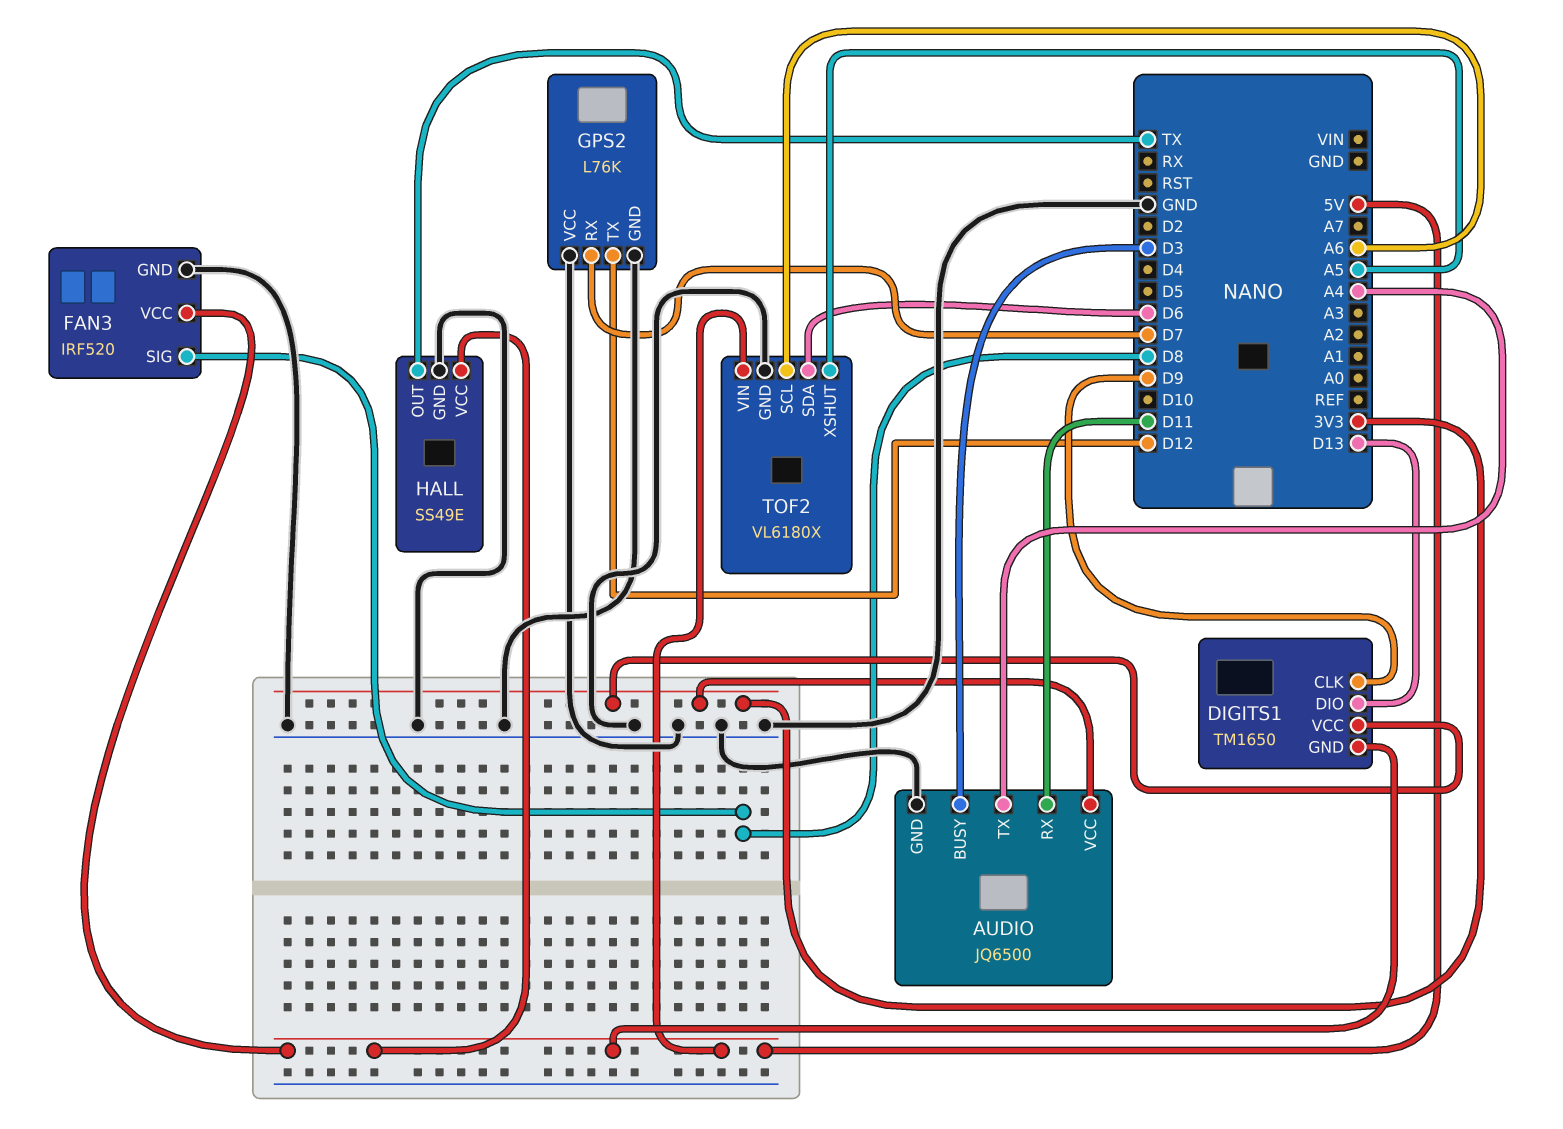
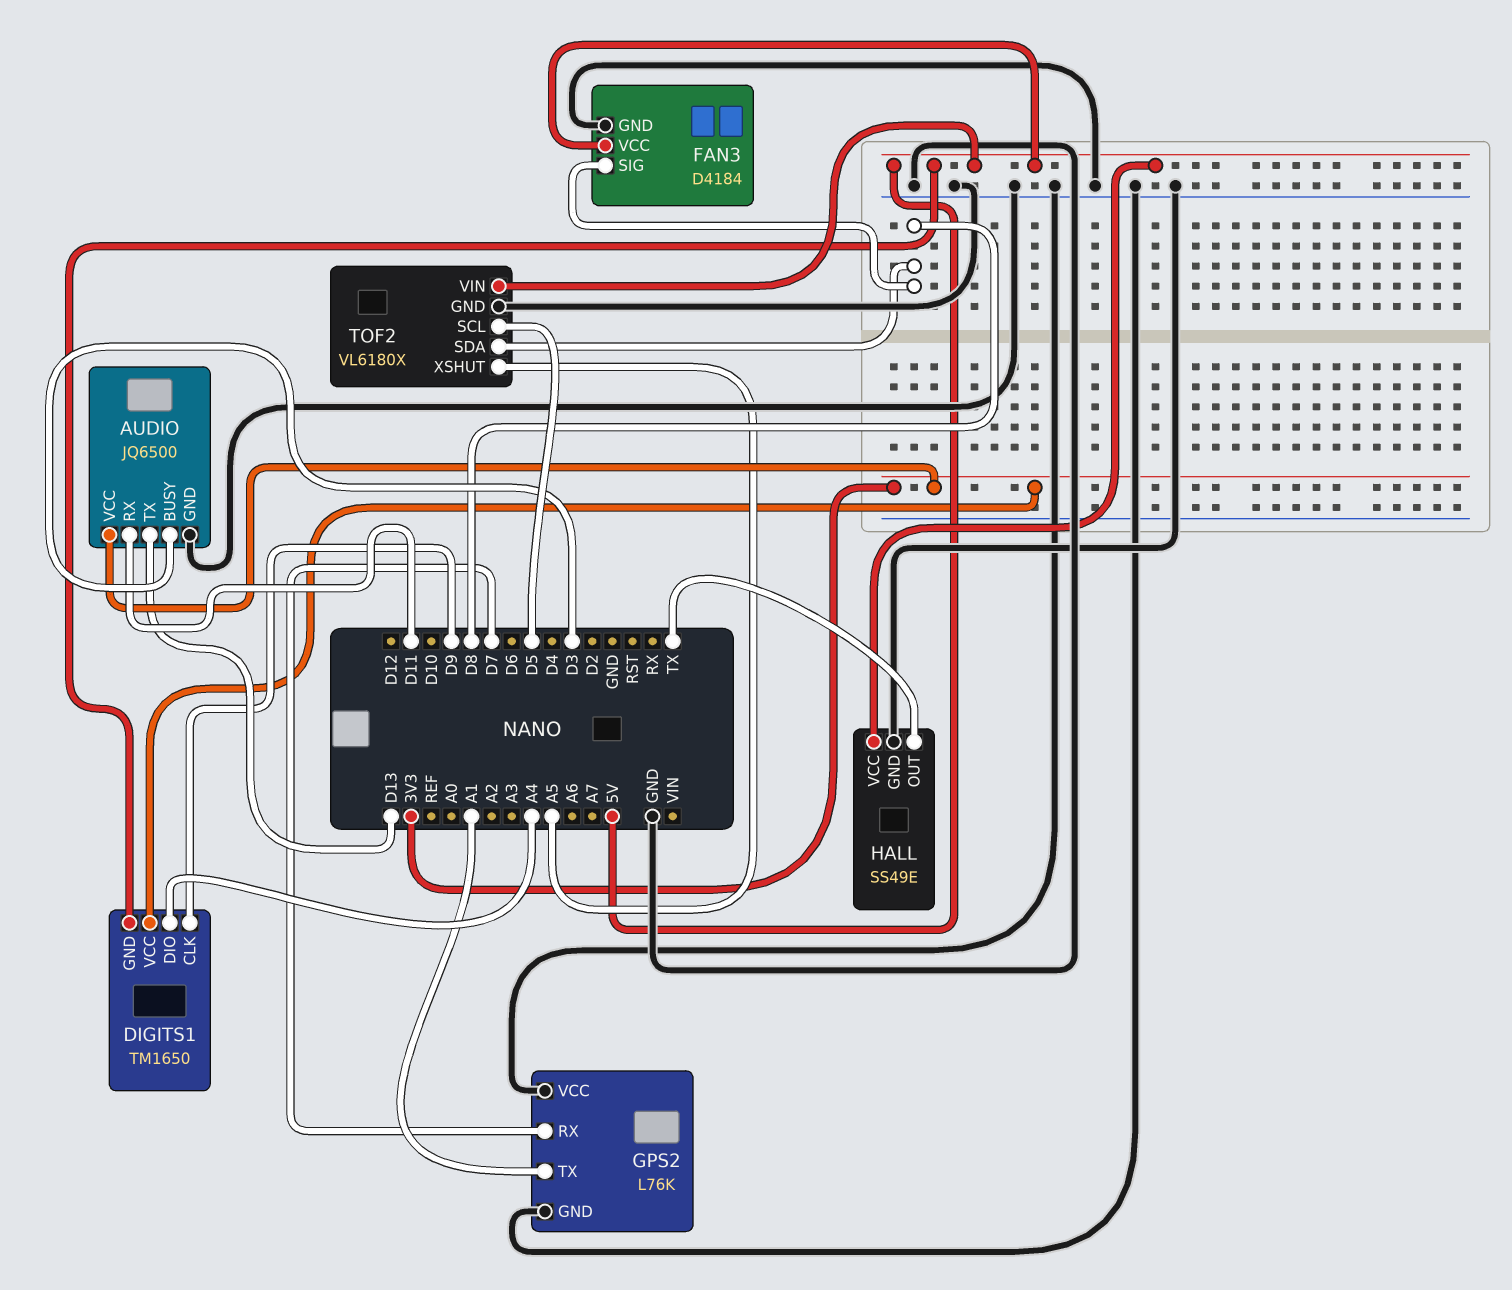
AUDIO pin TX: A4 -> D13
DIGITS1 pin DIO: D13 -> A4
FAN3: IRF520 -> D4184
GPS2 pin TX: D12 -> A1
TOF2 pin SCL: A6 -> D5
TOF2 pin SDA: D6 -> D8

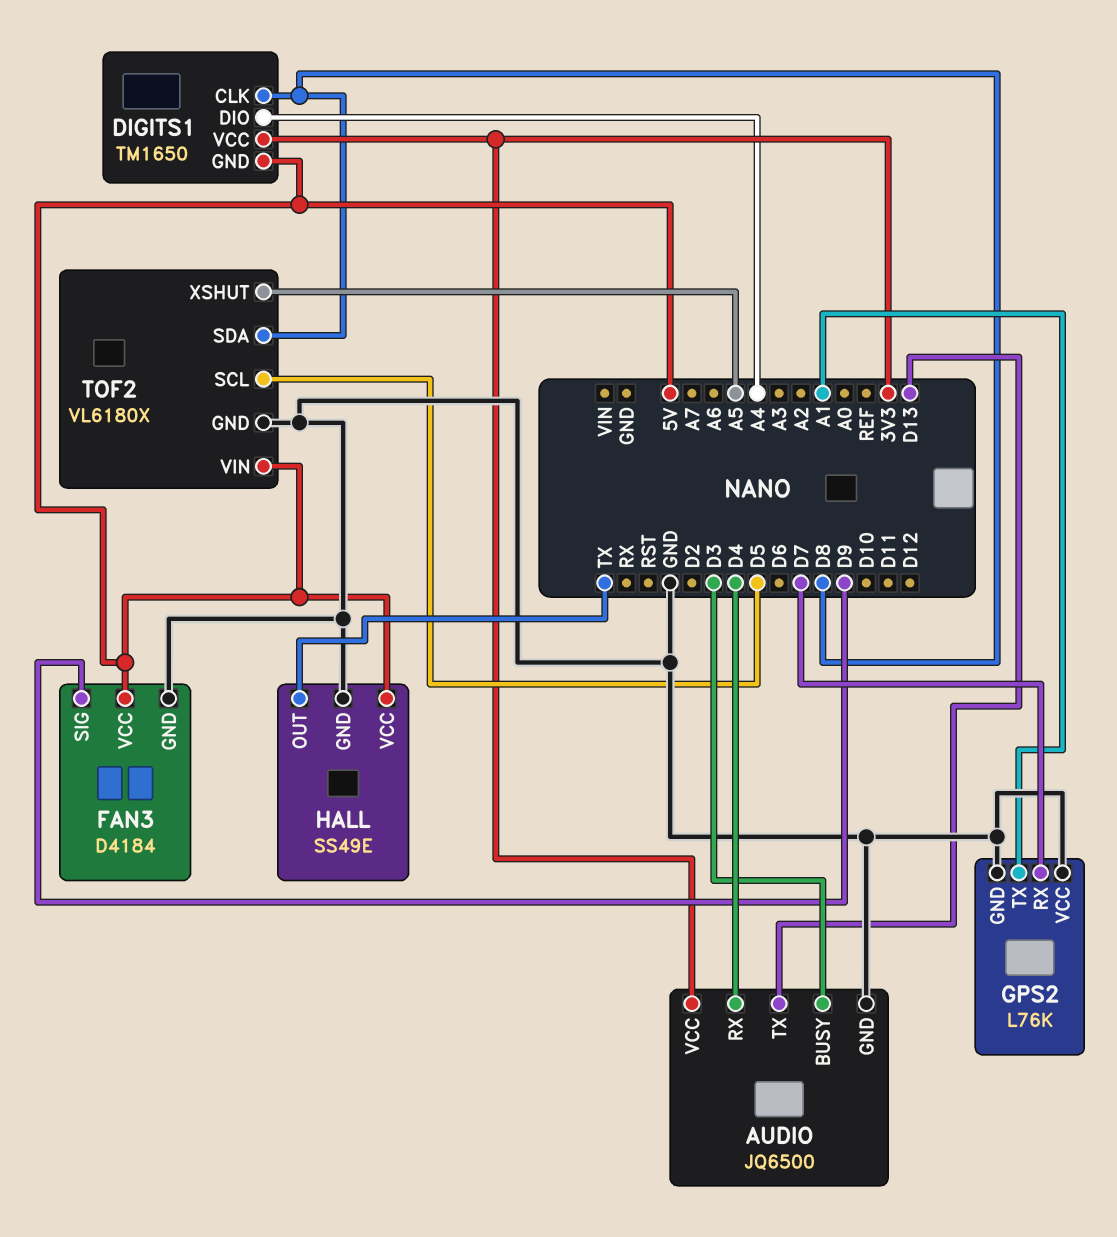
AUDIO pin RX: D11 -> D4
DIGITS1 pin CLK: D9 -> D8
FAN3 pin SIG: D8 -> D9

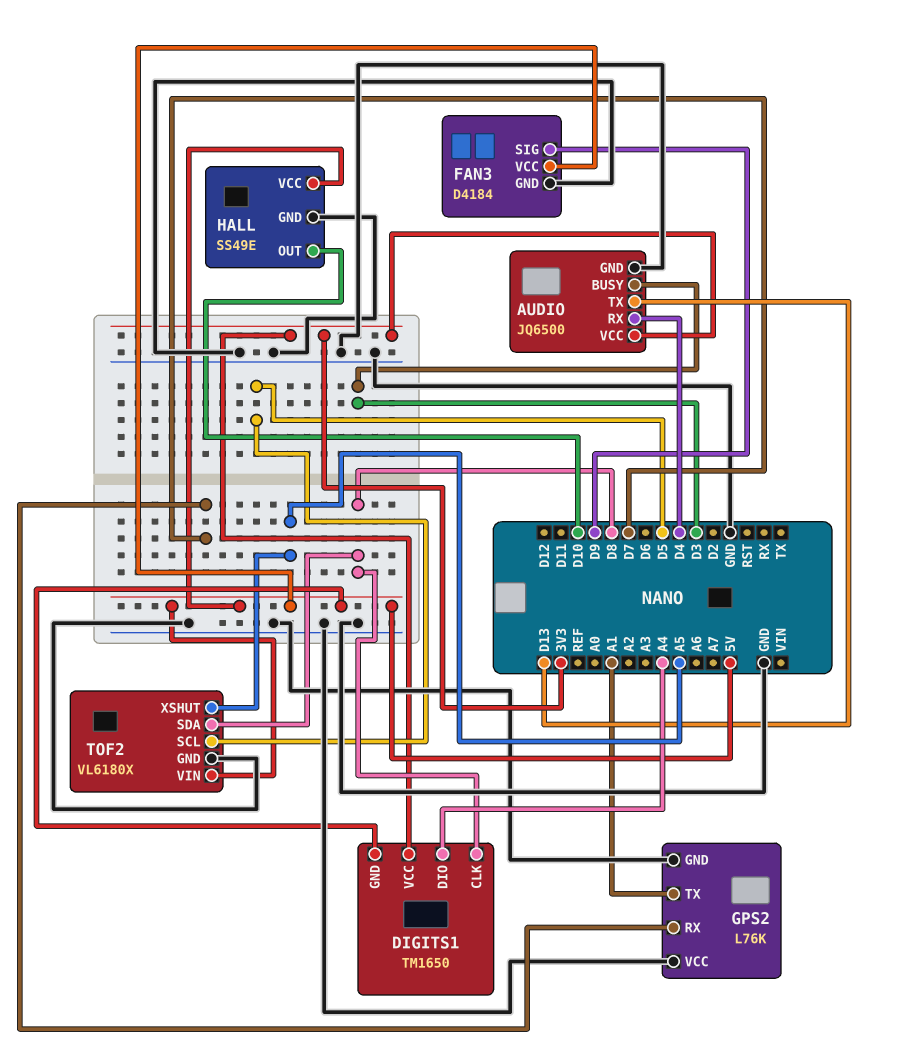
HALL pin OUT: TX -> D10

